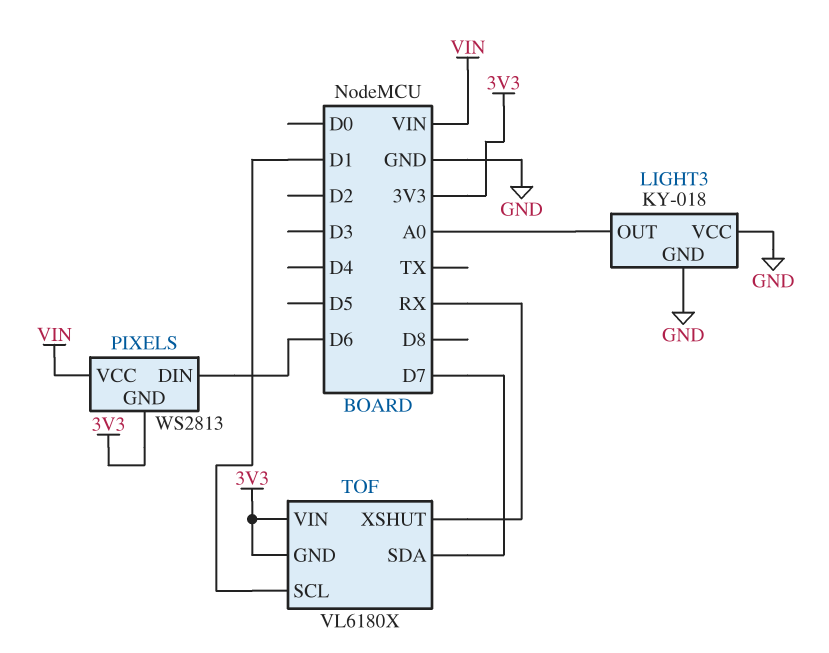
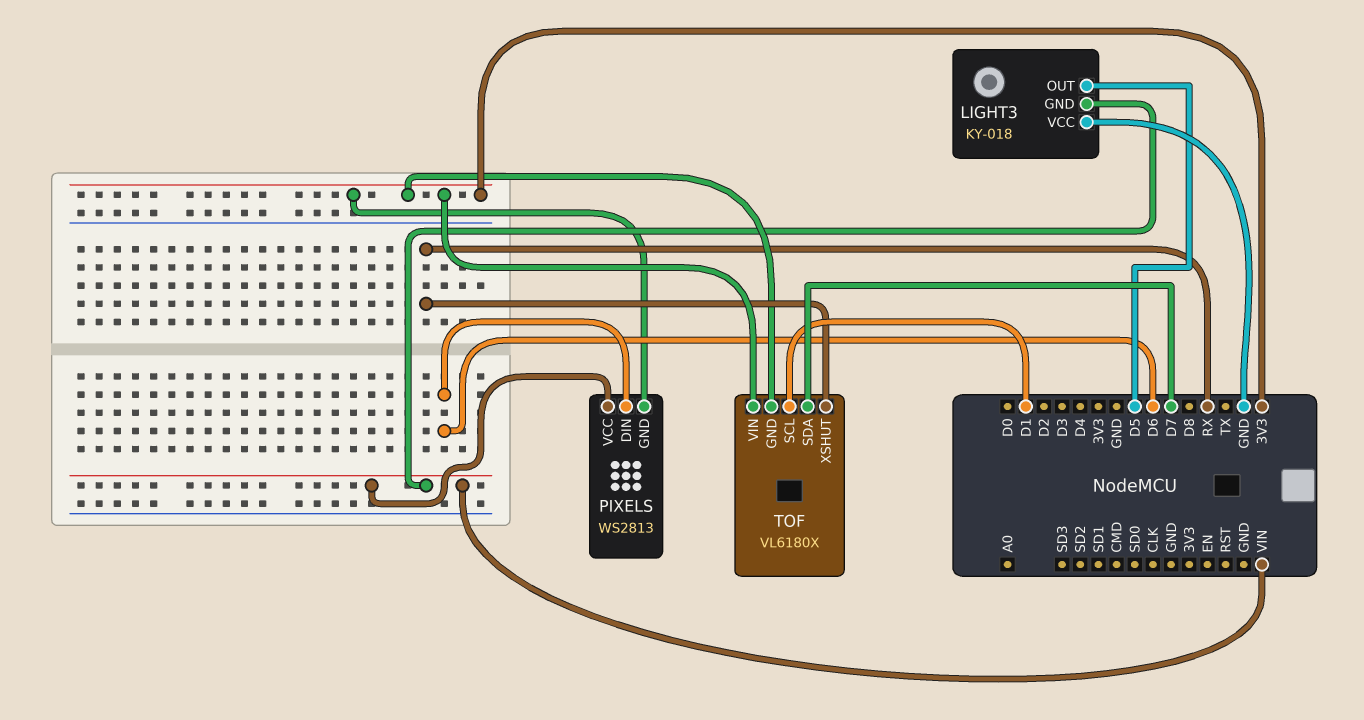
LIGHT3 pin GND: GND -> VIN
LIGHT3 pin OUT: A0 -> D5

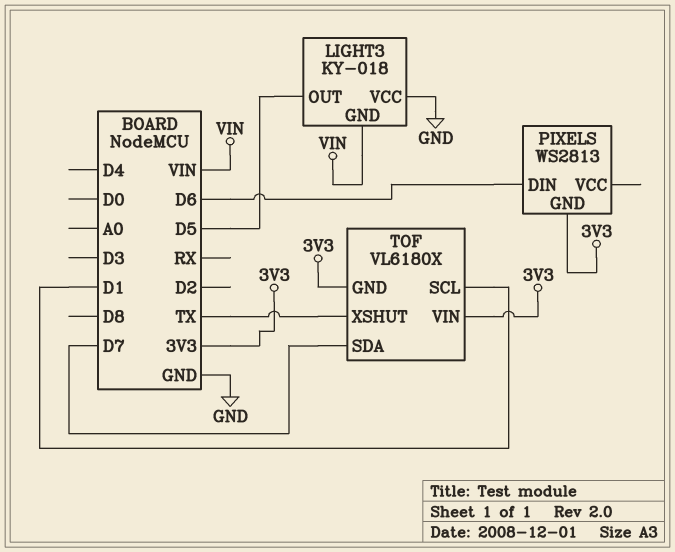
PIXELS pin VCC: VIN -> none
TOF pin XSHUT: RX -> TX

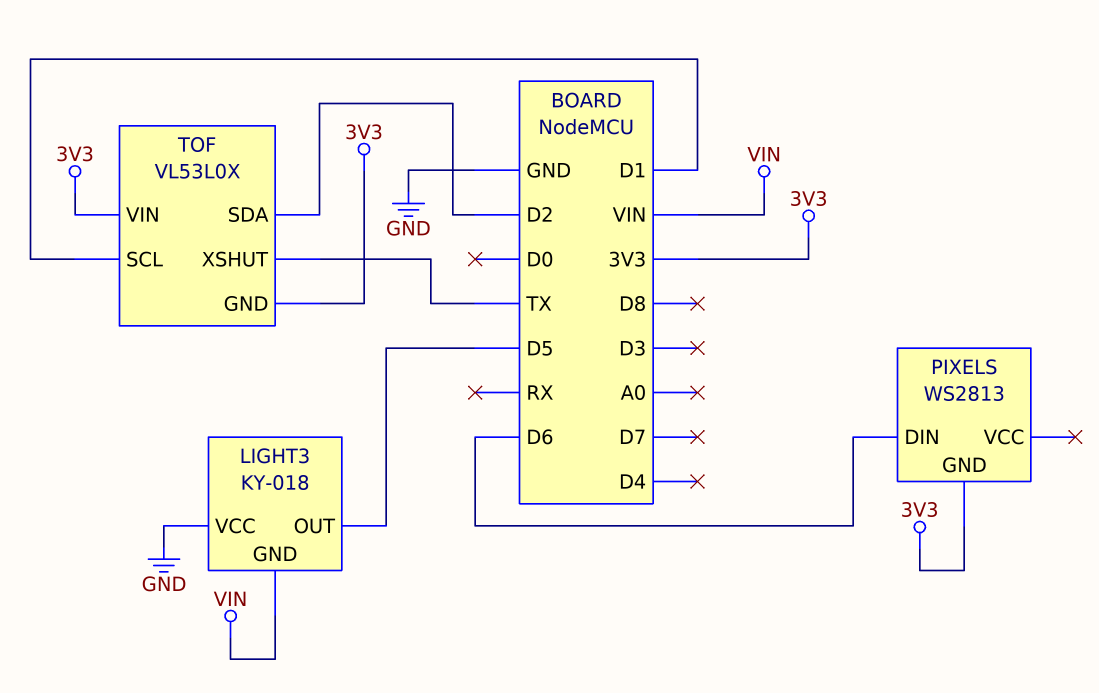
TOF: VL6180X -> VL53L0X
TOF pin SDA: D7 -> D2

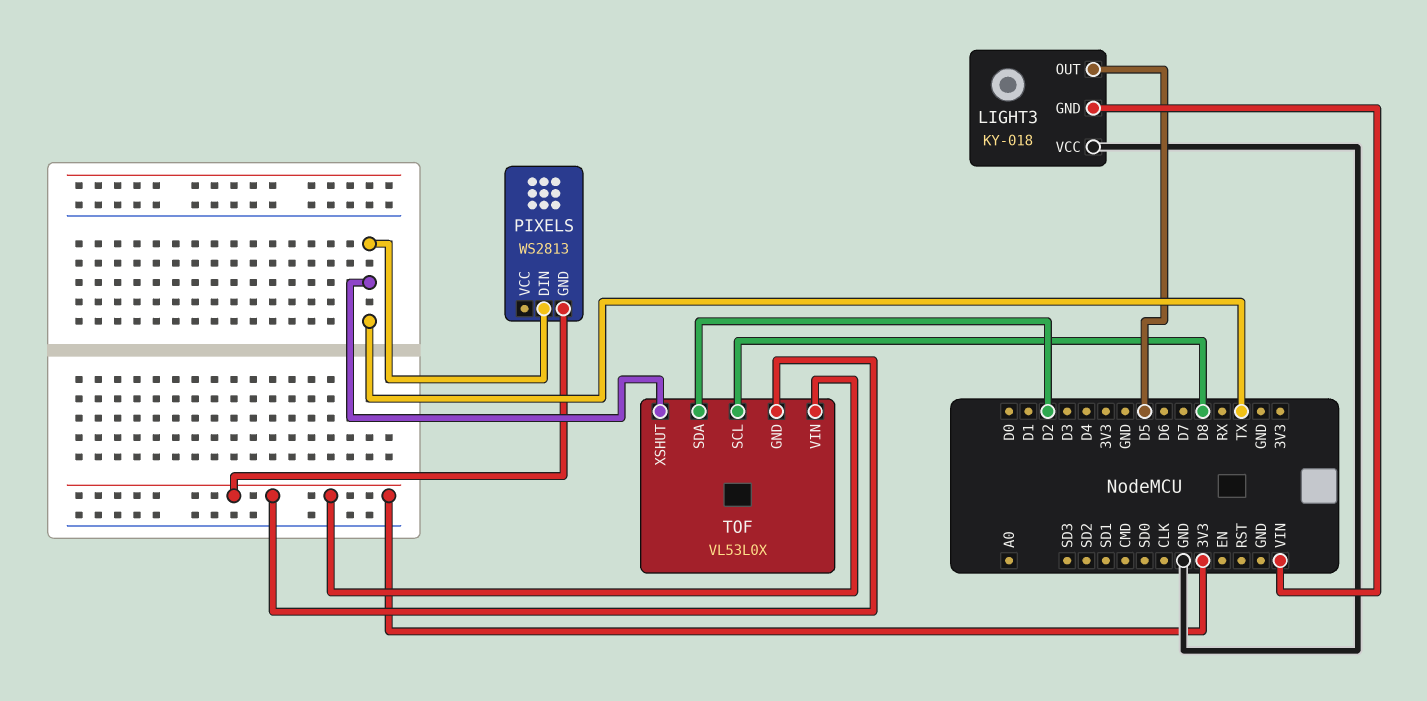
PIXELS pin DIN: D6 -> TX
TOF pin SCL: D1 -> D8

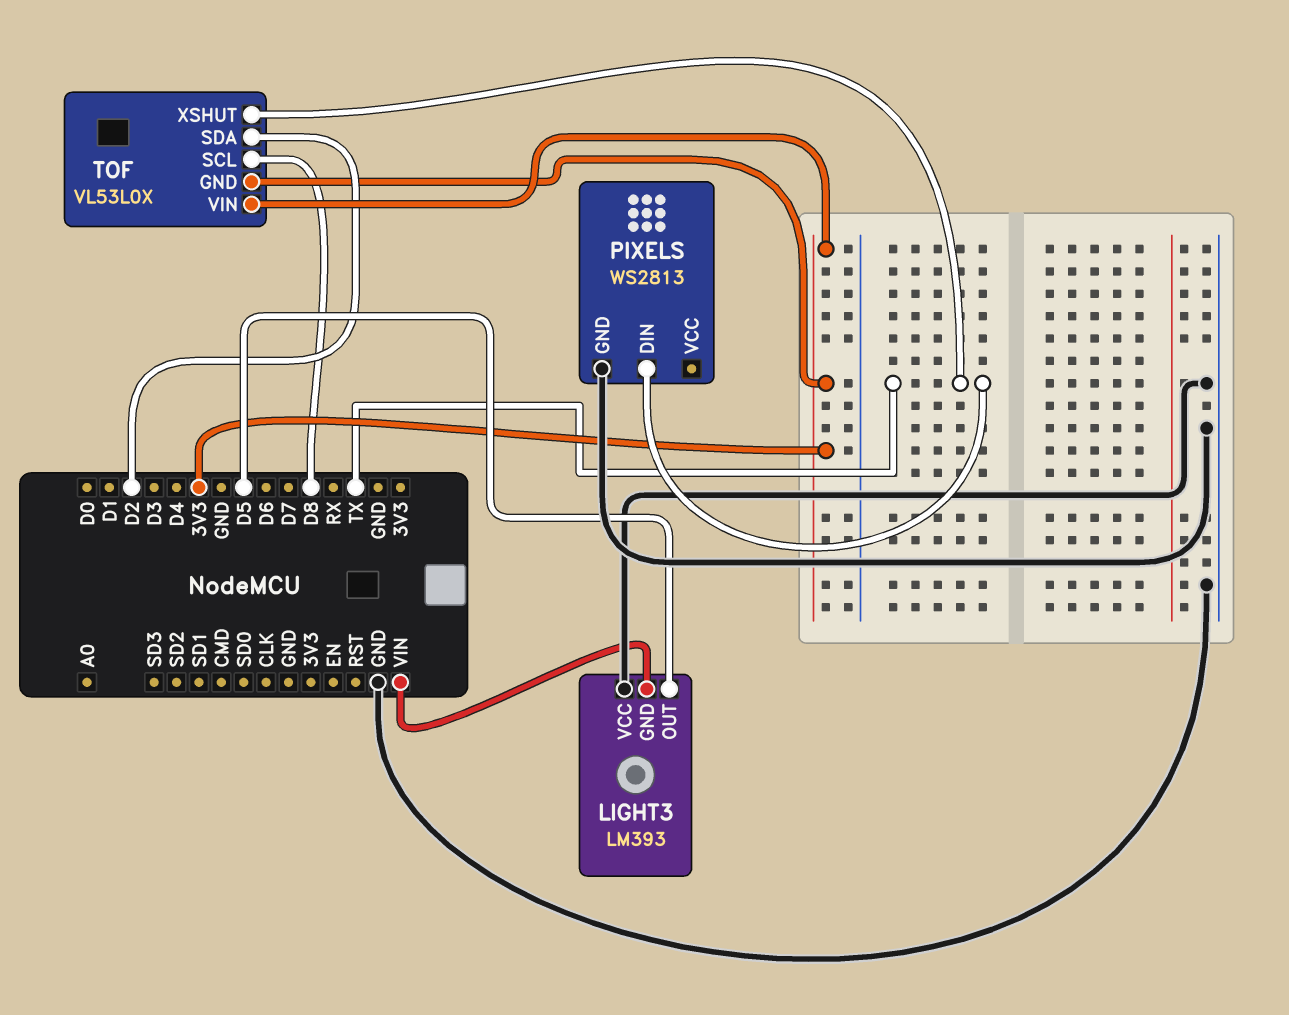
LIGHT3: KY-018 -> LM393
PIXELS pin GND: 3V3 -> GND

